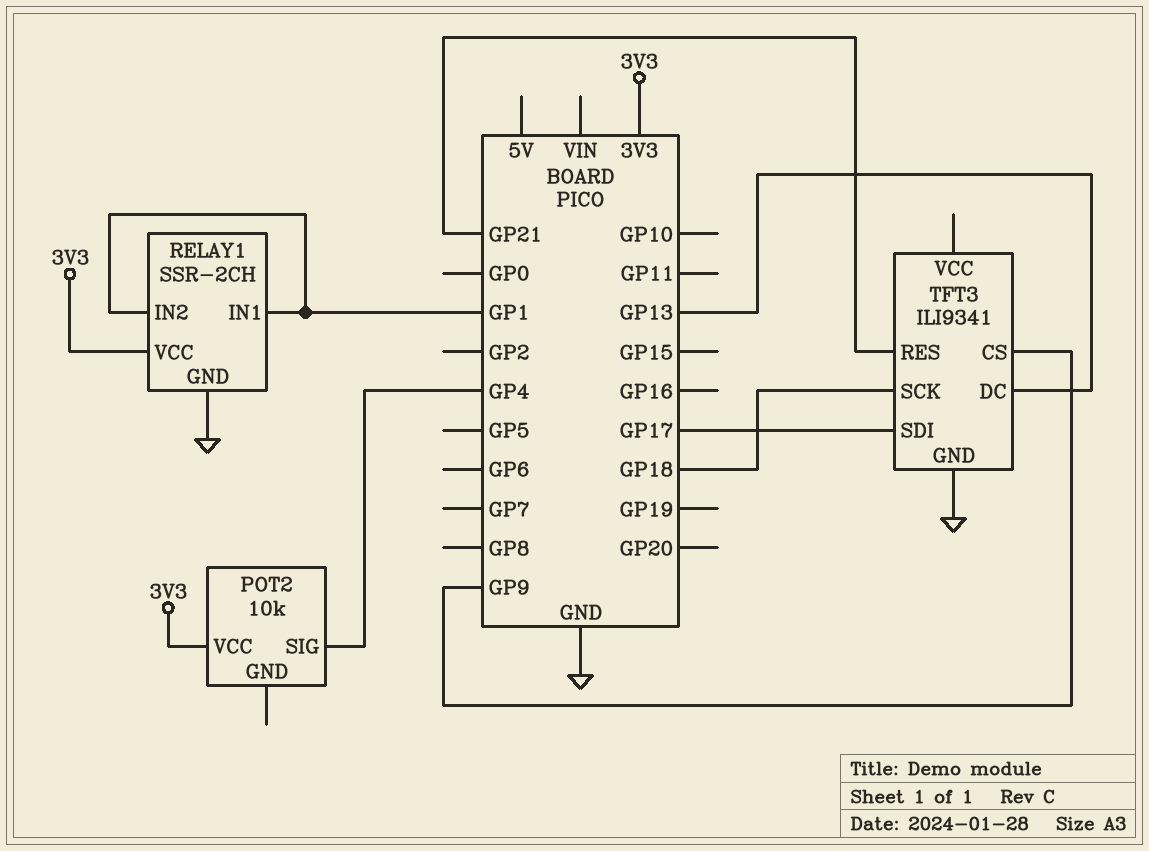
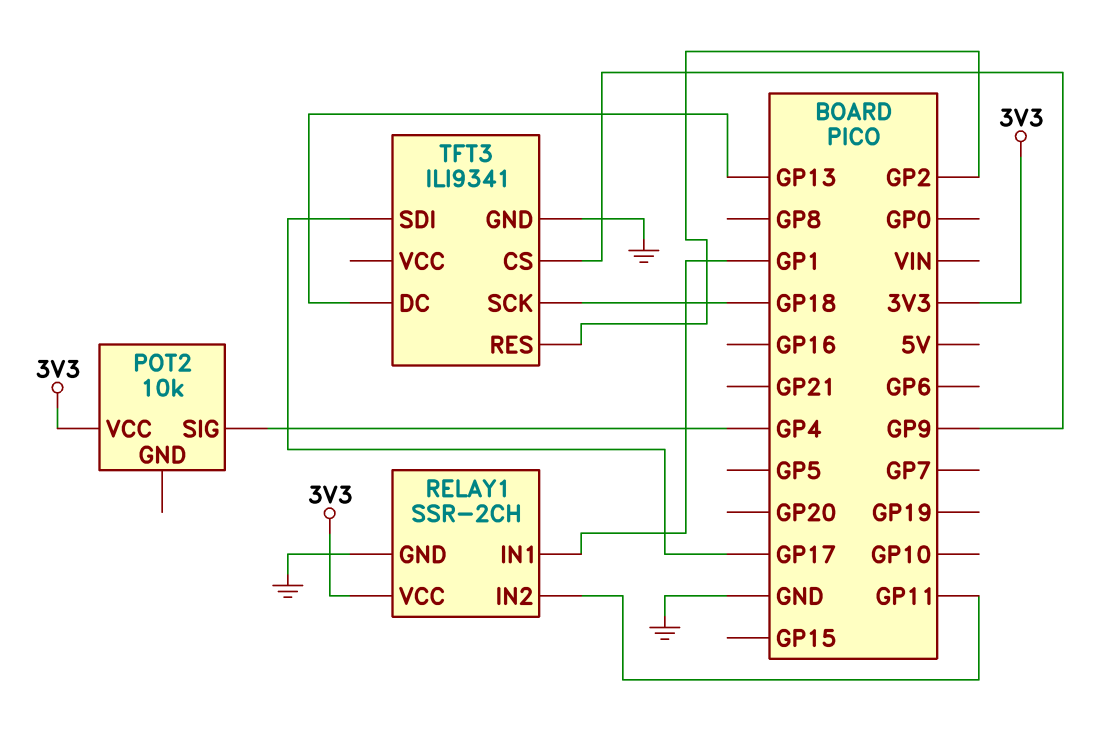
RELAY1 pin IN2: GP1 -> GP11
TFT3 pin RES: GP21 -> GP2

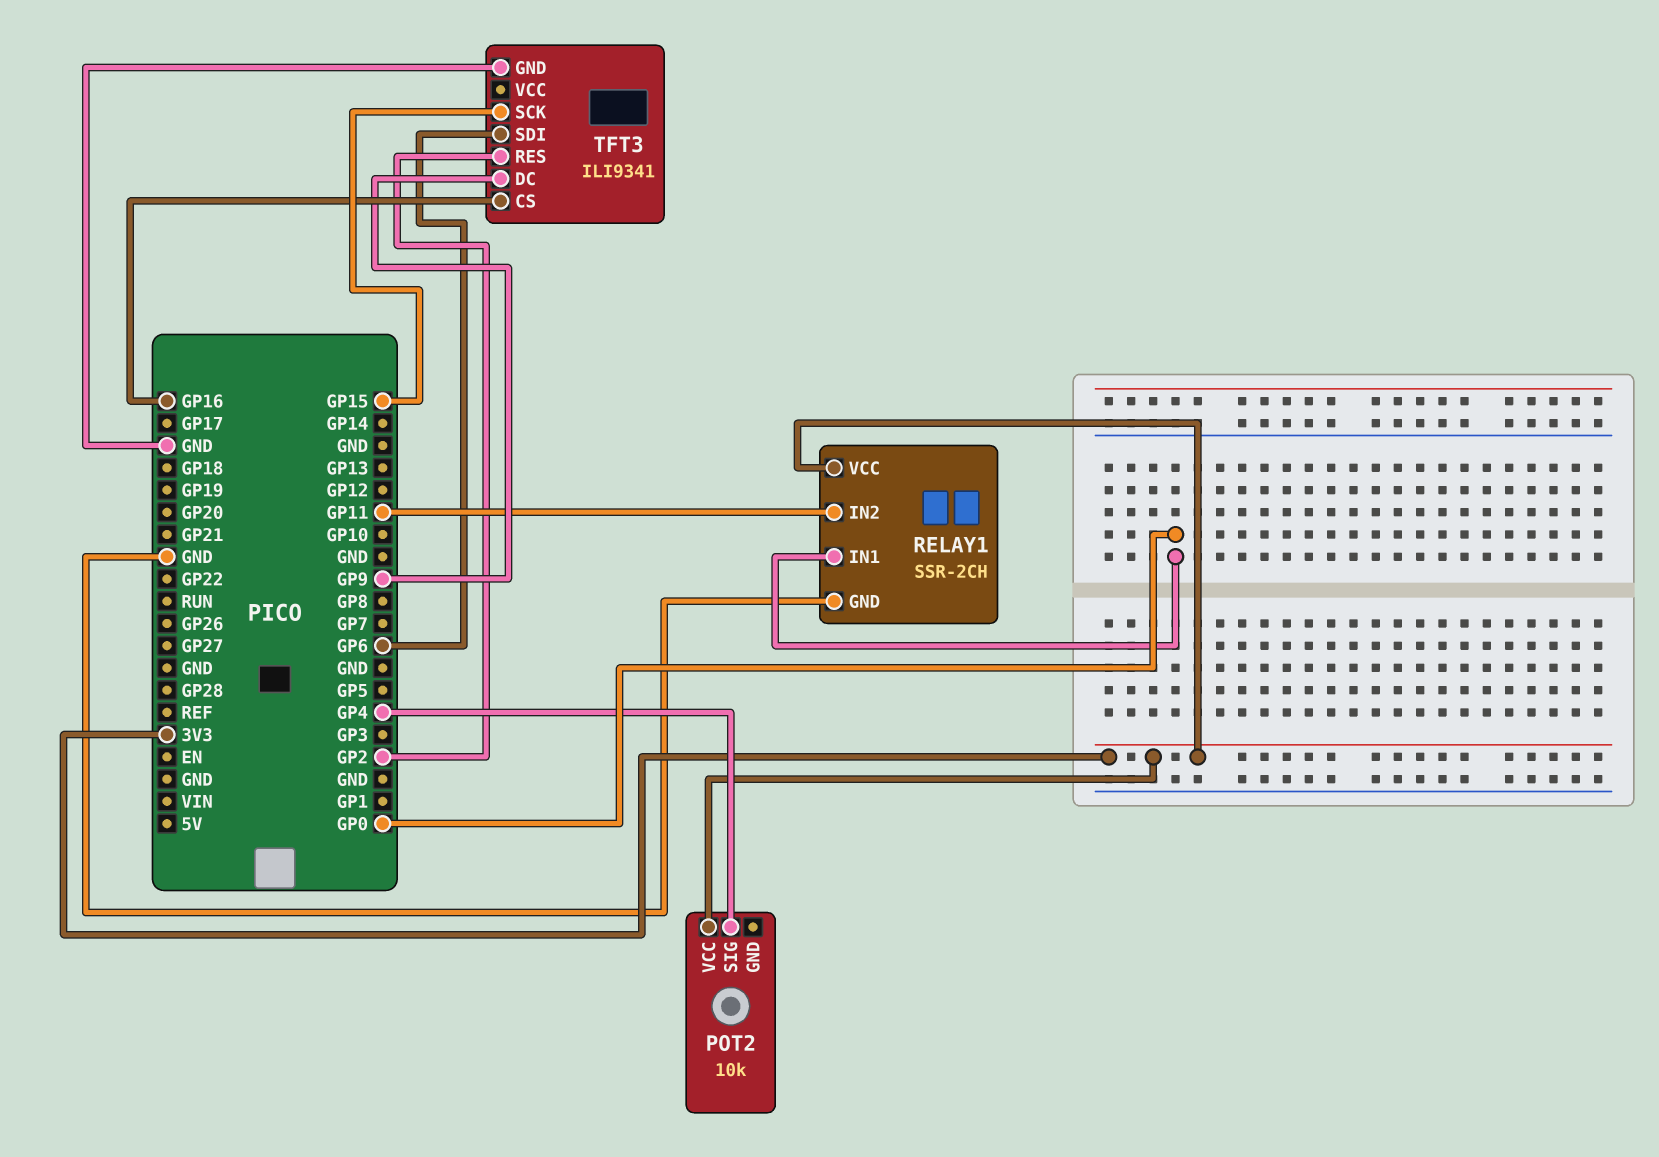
RELAY1 pin IN1: GP1 -> GP0
TFT3 pin CS: GP9 -> GP16
TFT3 pin DC: GP13 -> GP9
TFT3 pin SCK: GP18 -> GP15
TFT3 pin SDI: GP17 -> GP6

